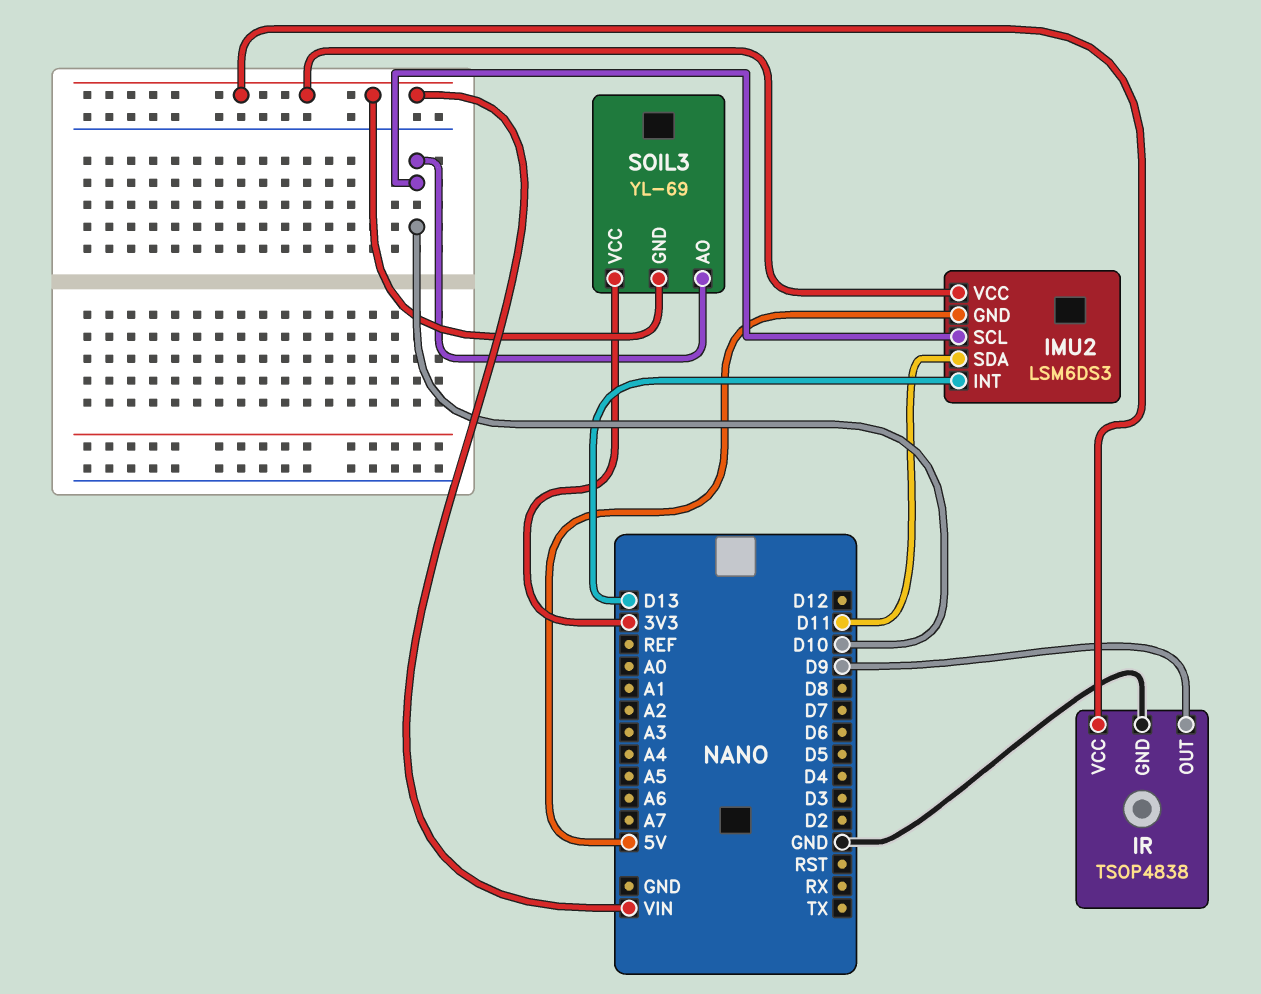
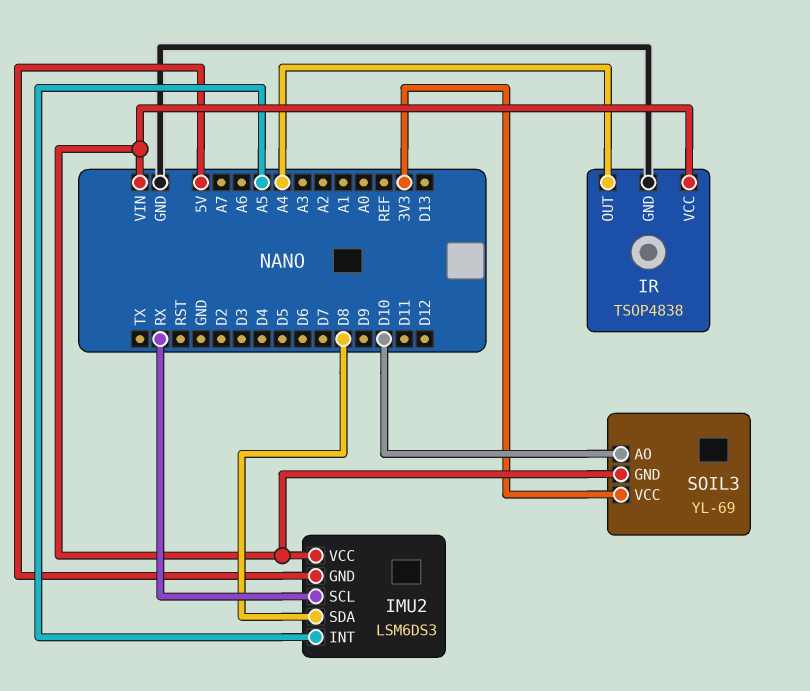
IMU2 pin INT: D13 -> A5
IMU2 pin SCL: D10 -> RX
IMU2 pin SDA: D11 -> D8
IR pin OUT: D9 -> A4

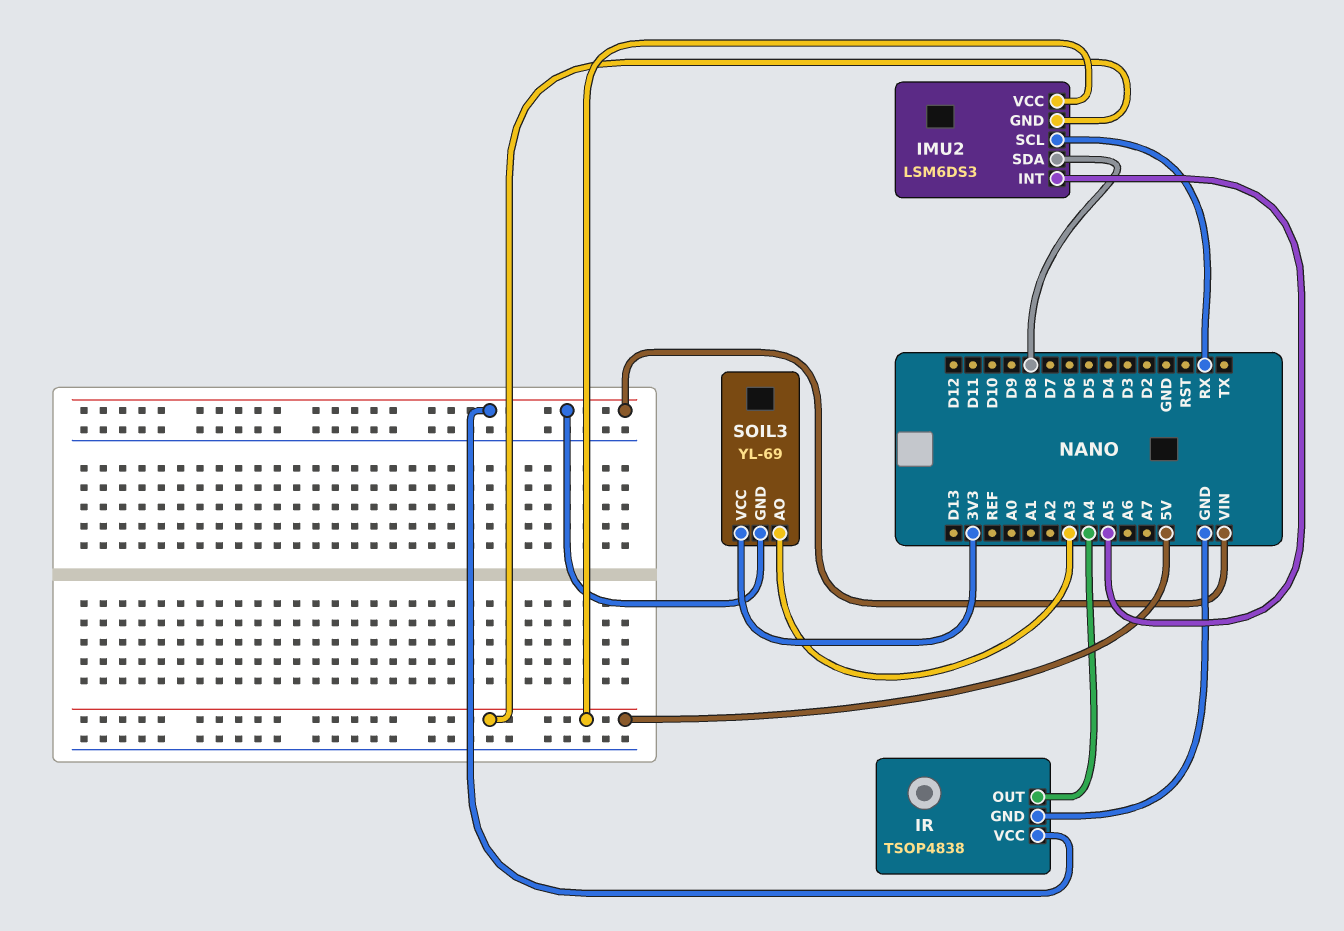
IMU2 pin VCC: VIN -> 5V
SOIL3 pin AO: D10 -> A3

